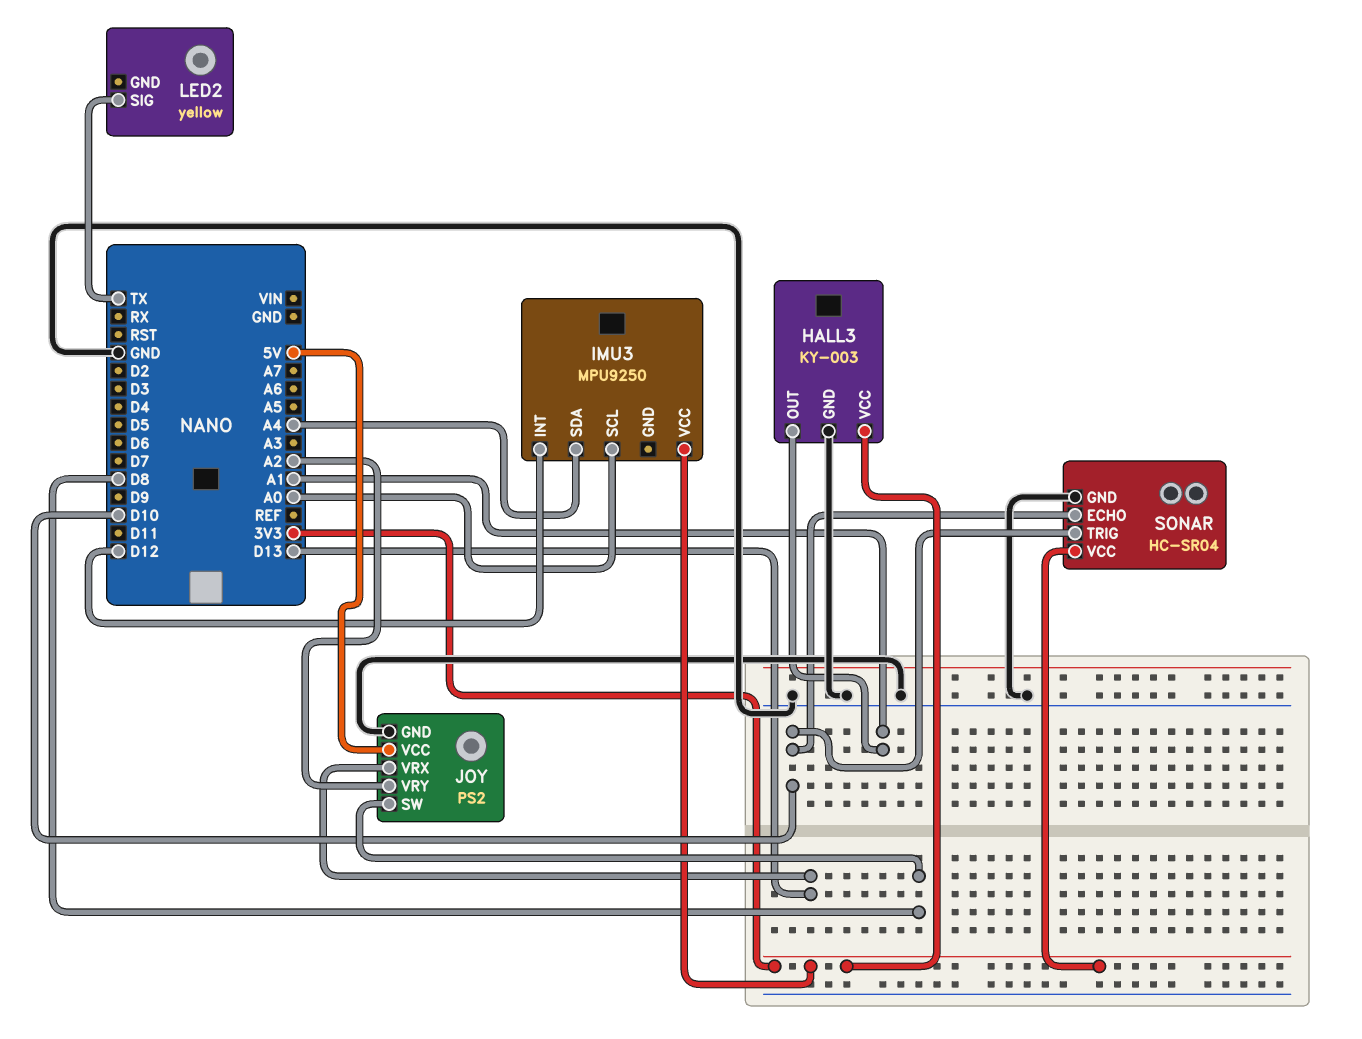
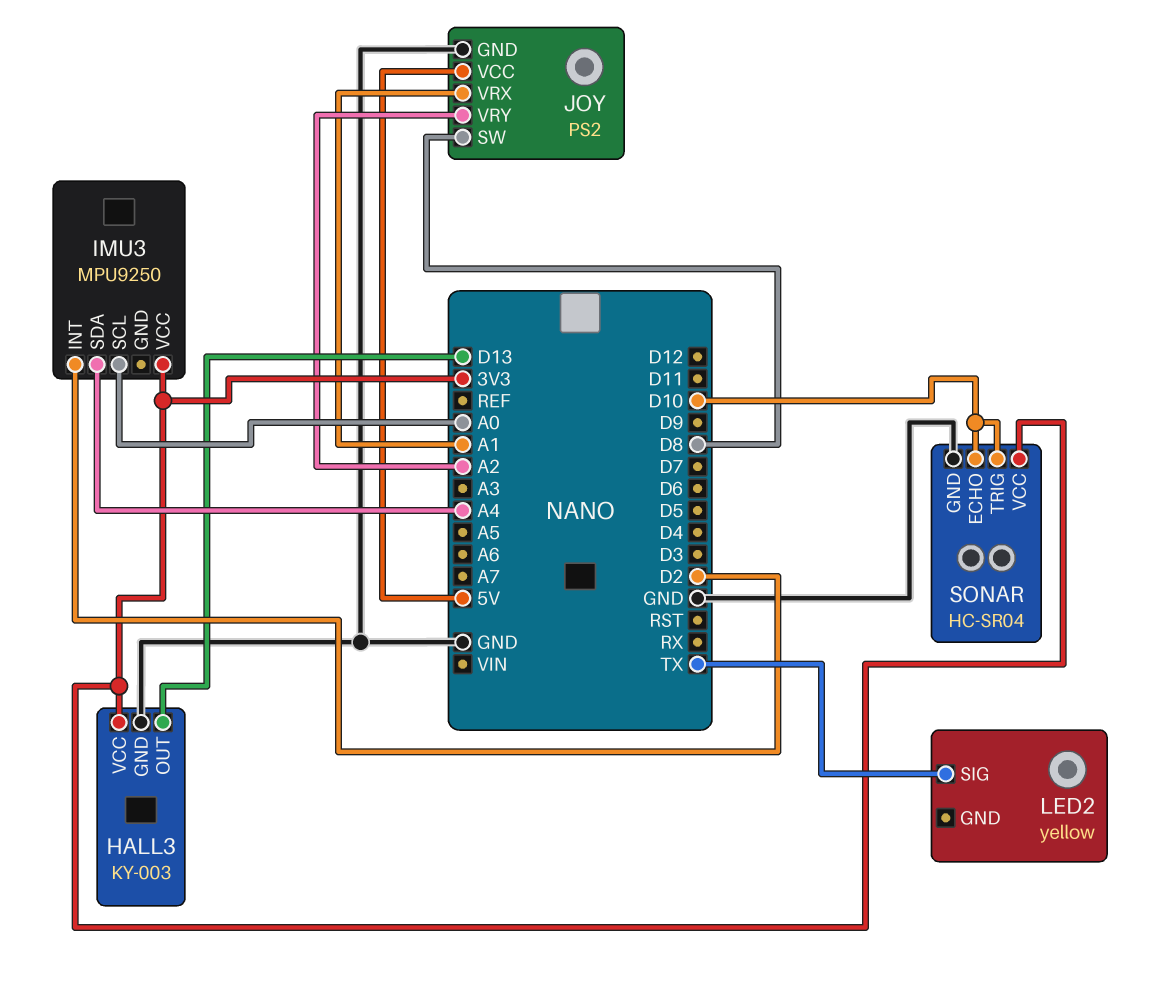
HALL3 pin OUT: A1 -> D13
IMU3 pin INT: D12 -> D2
JOY pin VRX: D13 -> A1

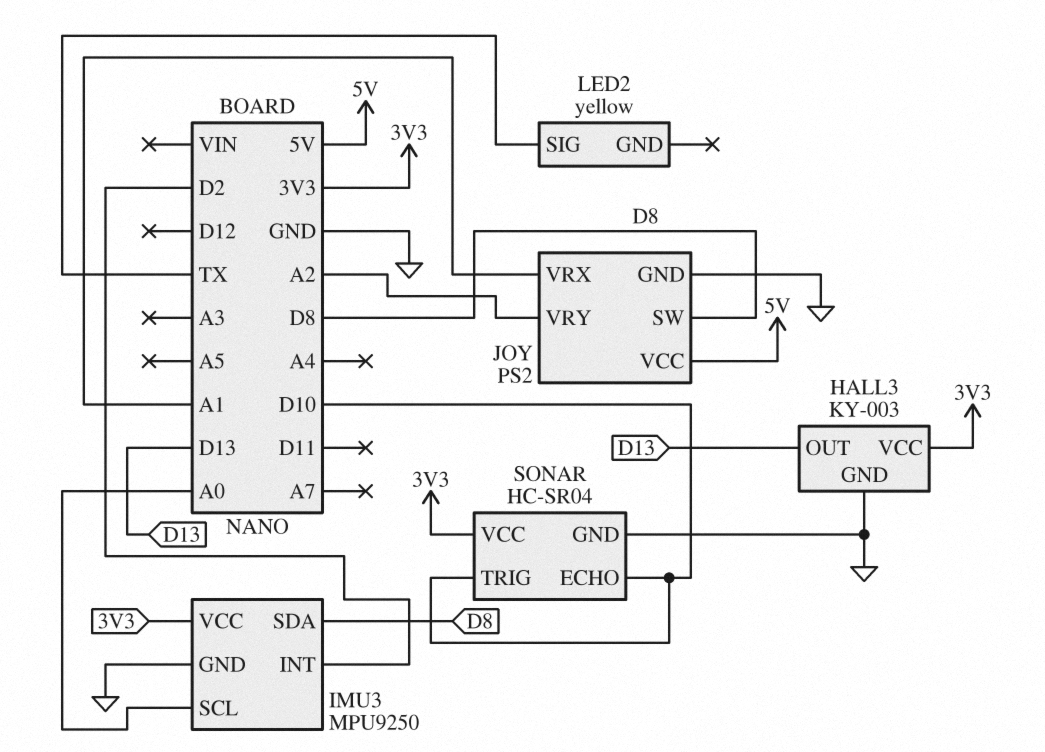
IMU3 pin GND: none -> GND
IMU3 pin SDA: A4 -> D8

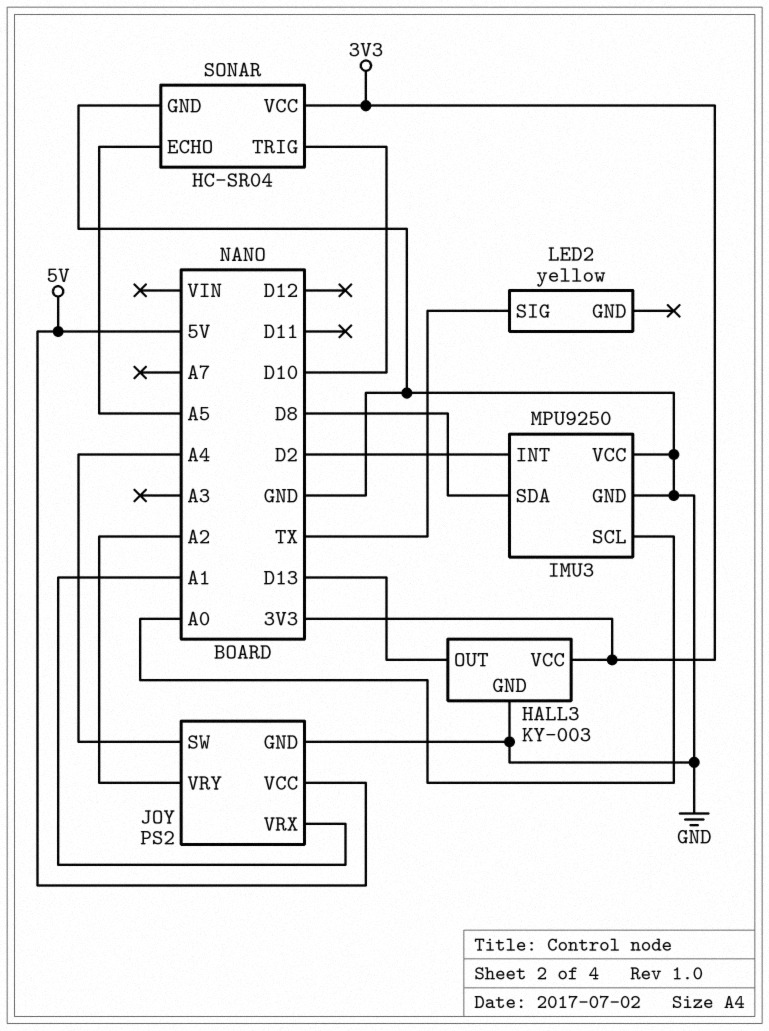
IMU3 pin VCC: 3V3 -> GND
JOY pin SW: D8 -> A4
SONAR pin ECHO: D10 -> A5

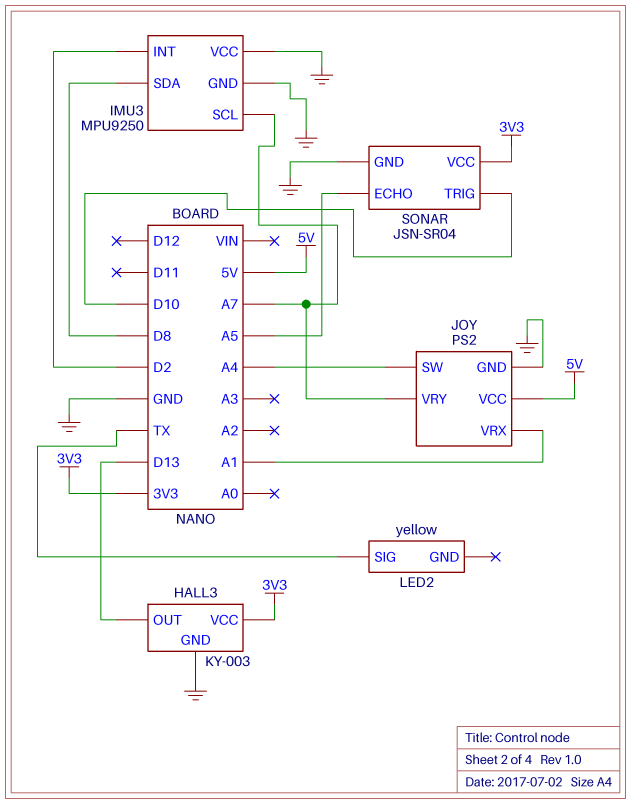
IMU3 pin SCL: A0 -> A7
JOY pin VRY: A2 -> A7
SONAR: HC-SR04 -> JSN-SR04

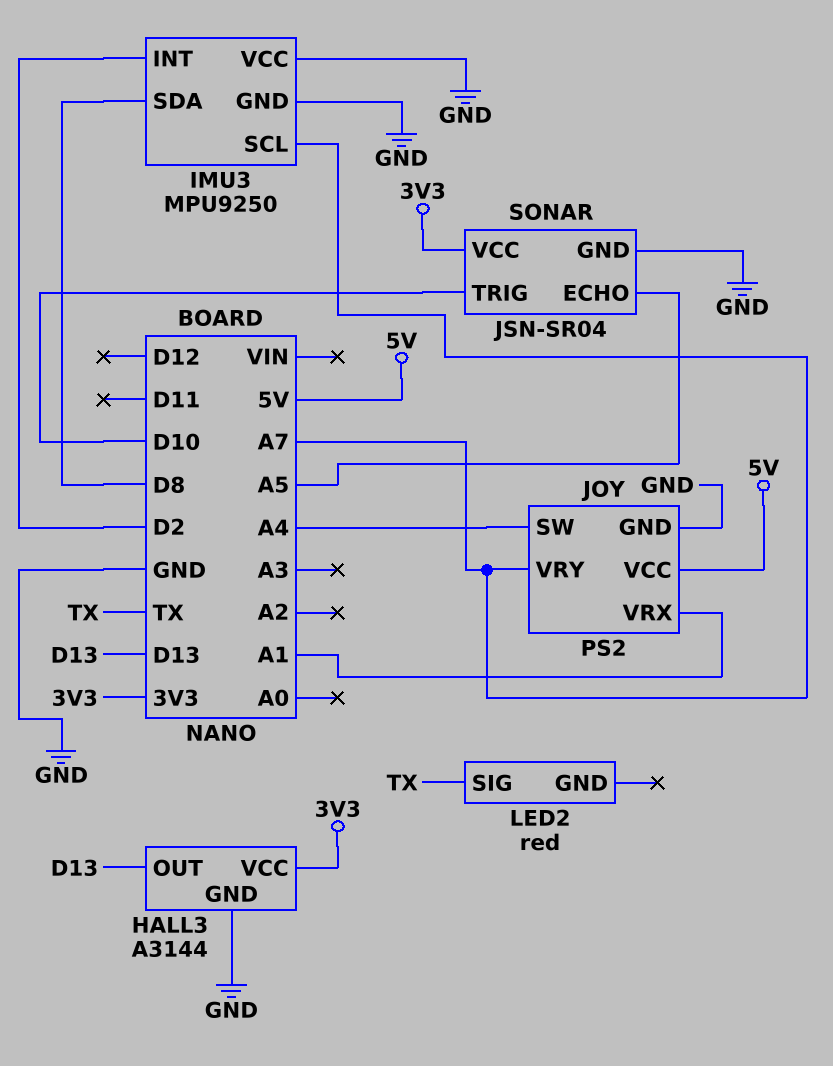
HALL3: KY-003 -> A3144
LED2: yellow -> red

